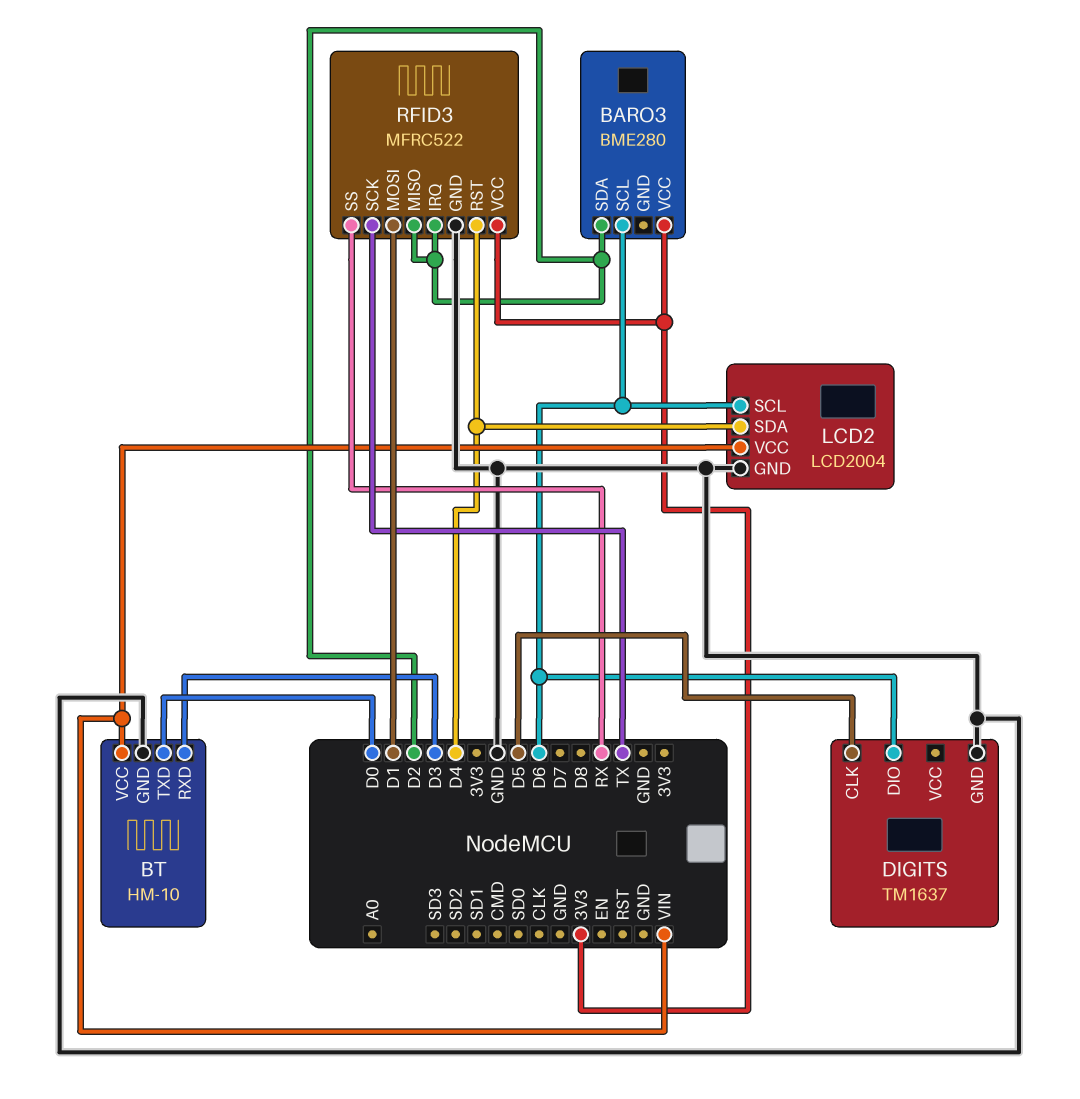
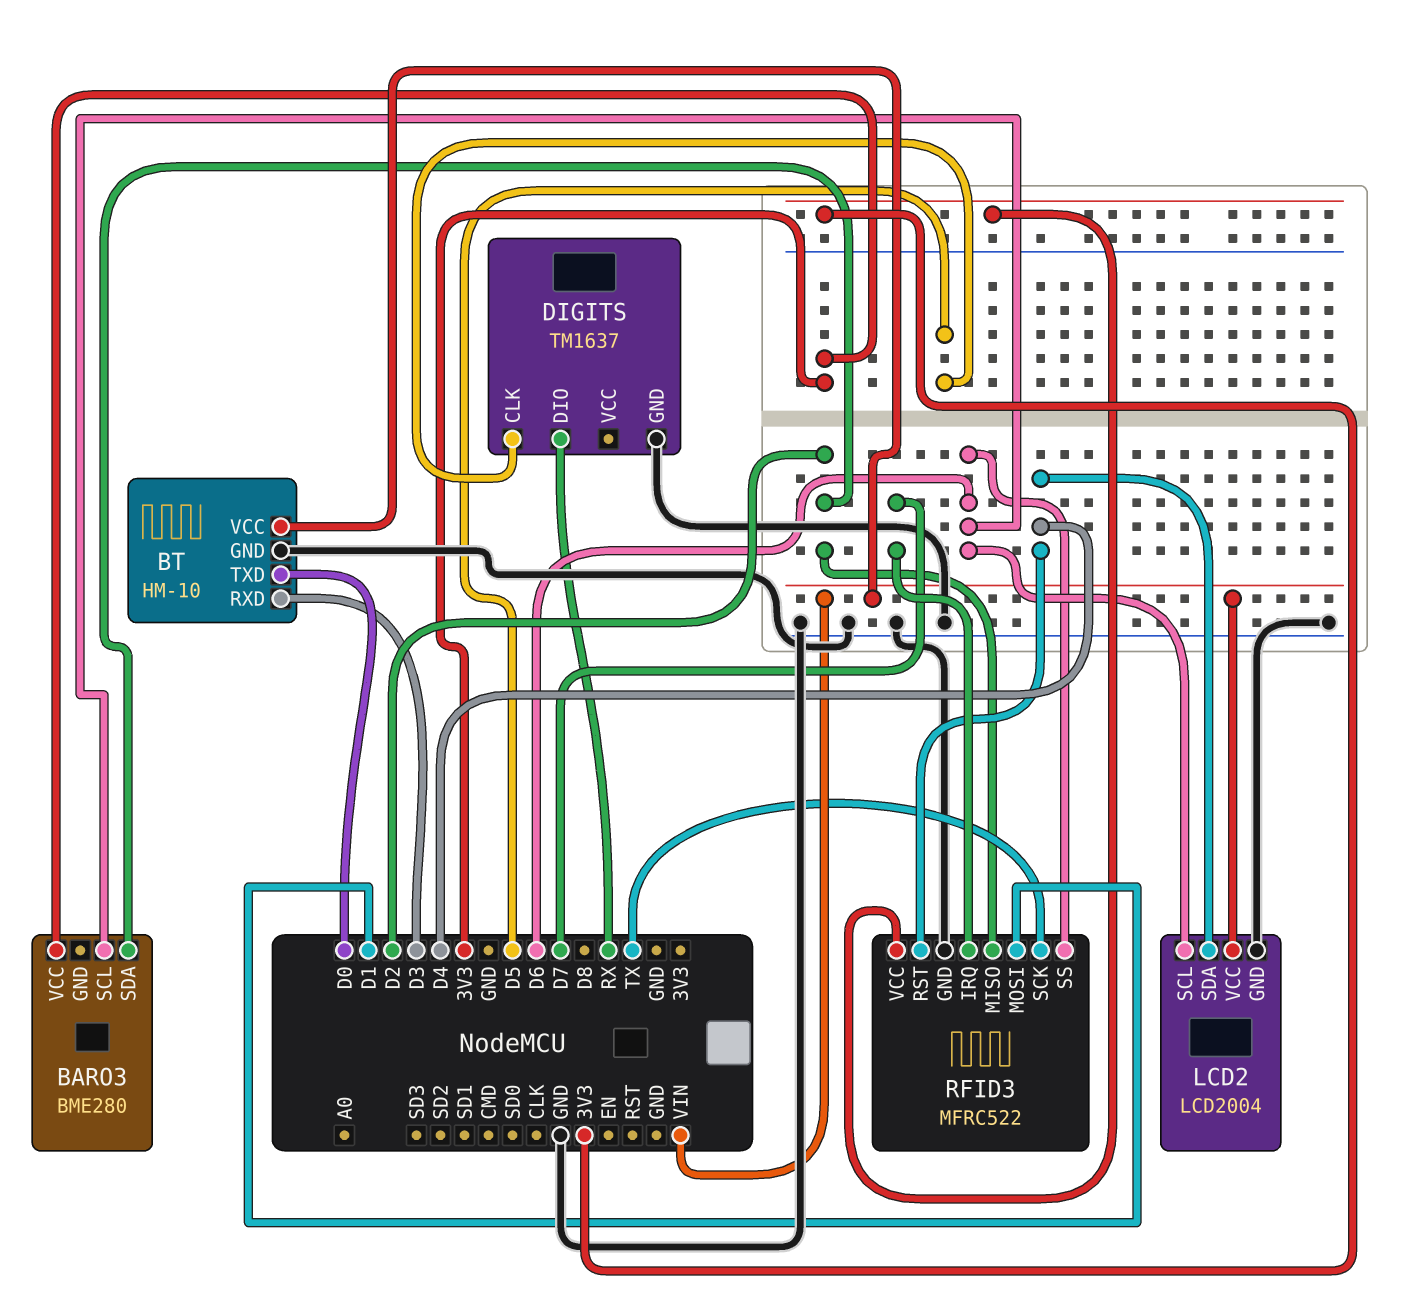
DIGITS pin DIO: D6 -> RX
RFID3 pin IRQ: D2 -> D7
RFID3 pin SS: RX -> D6

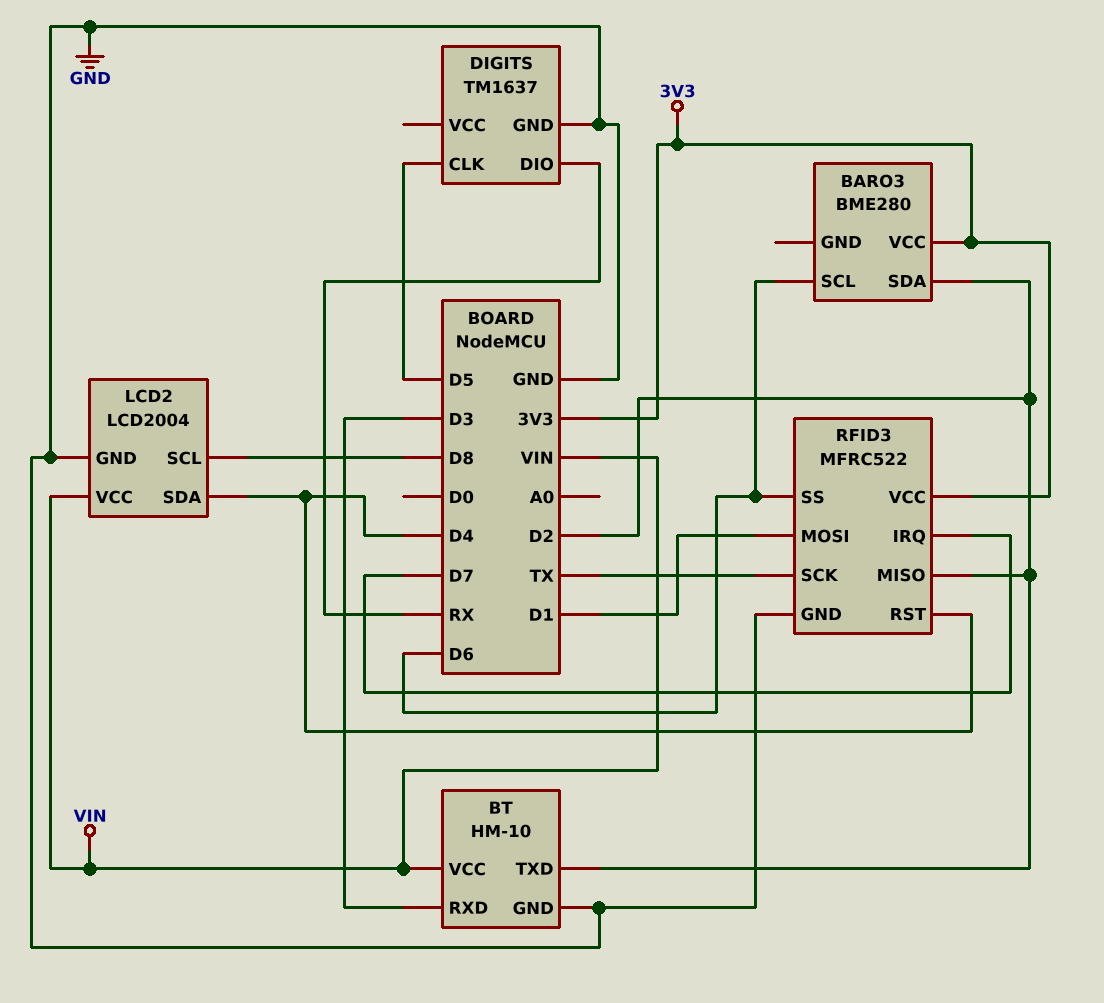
BT pin TXD: D0 -> D2
LCD2 pin SCL: D6 -> D8

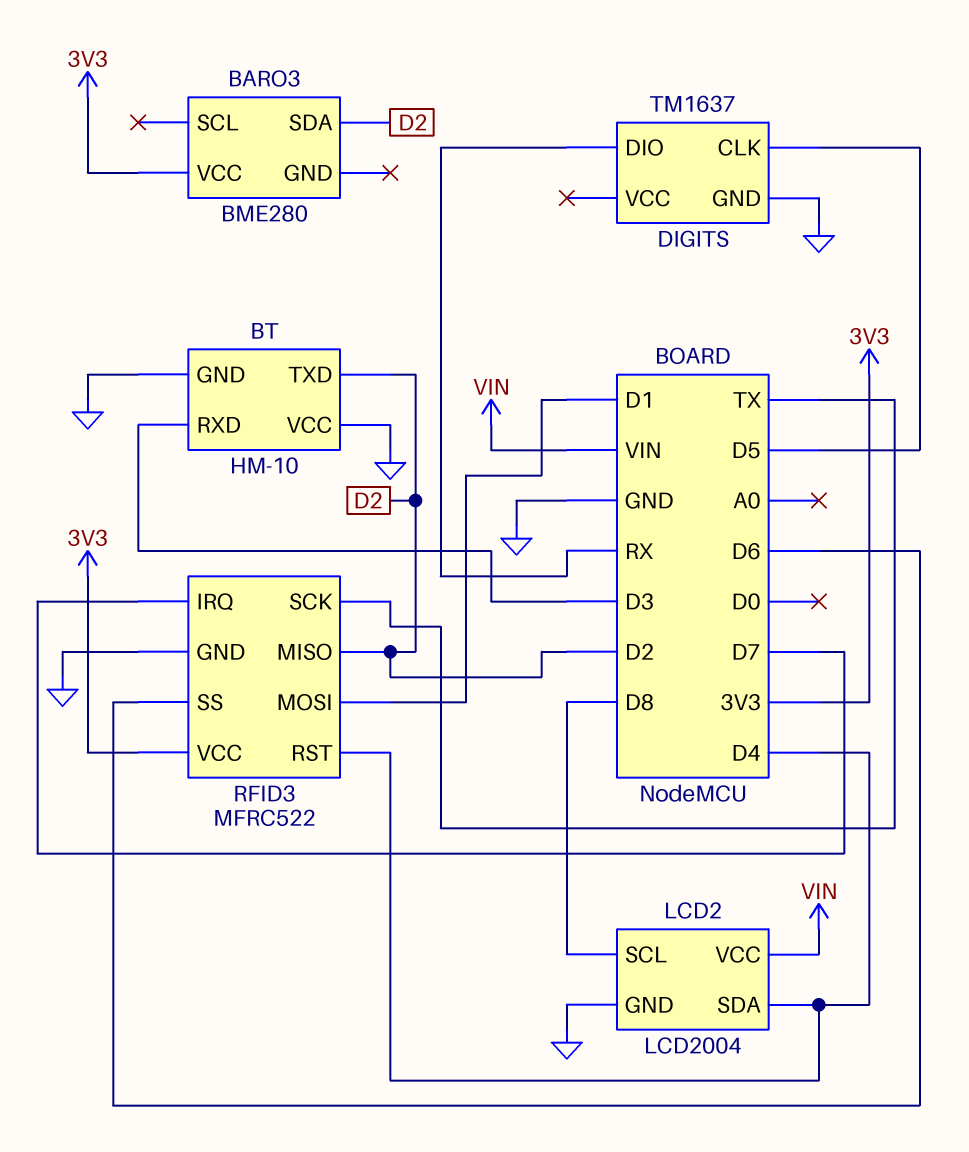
BARO3 pin SCL: D6 -> none
BT pin VCC: VIN -> GND

